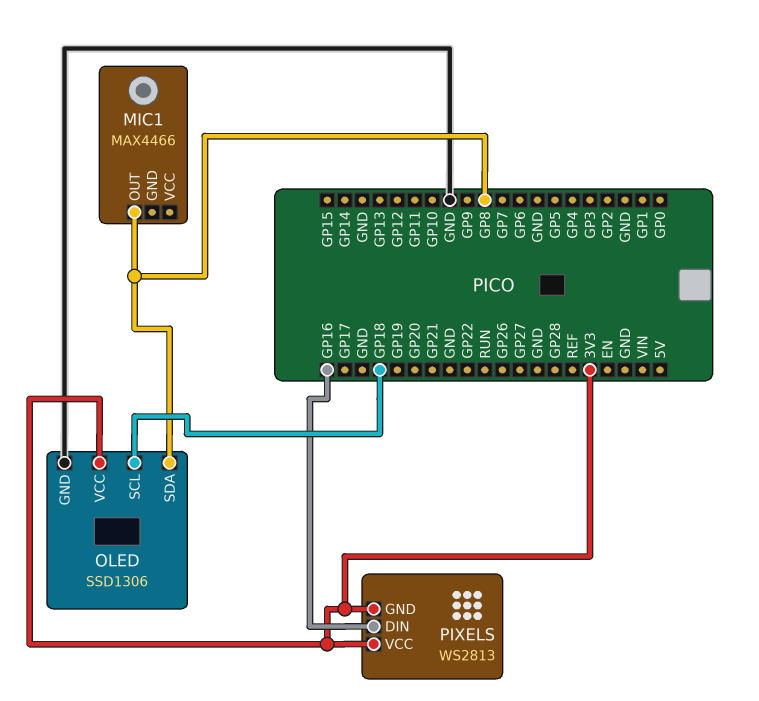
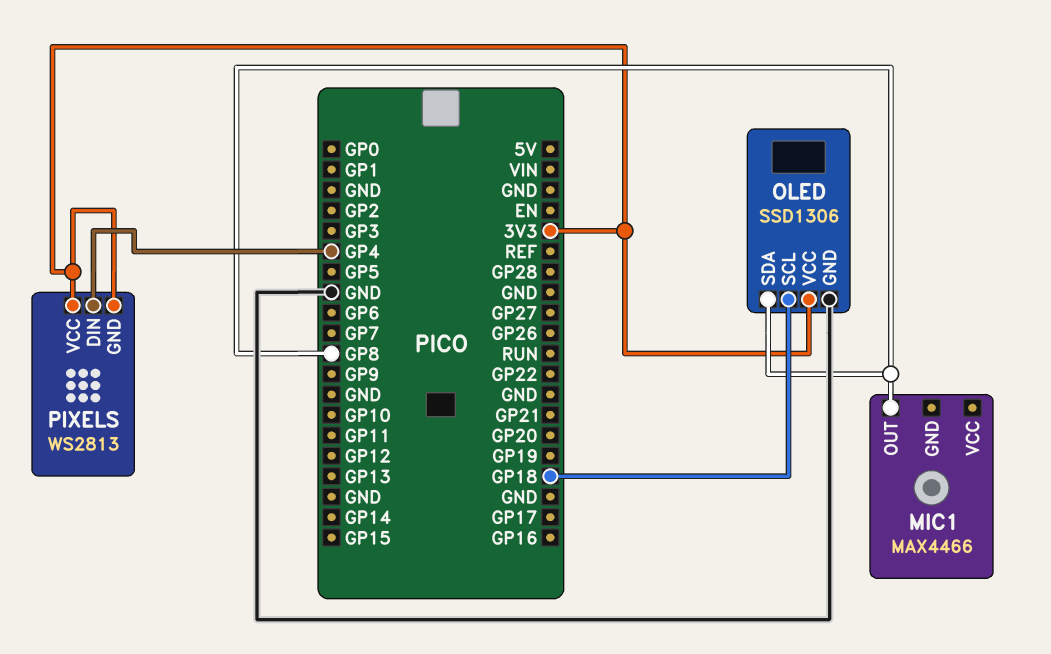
PIXELS pin DIN: GP16 -> GP4

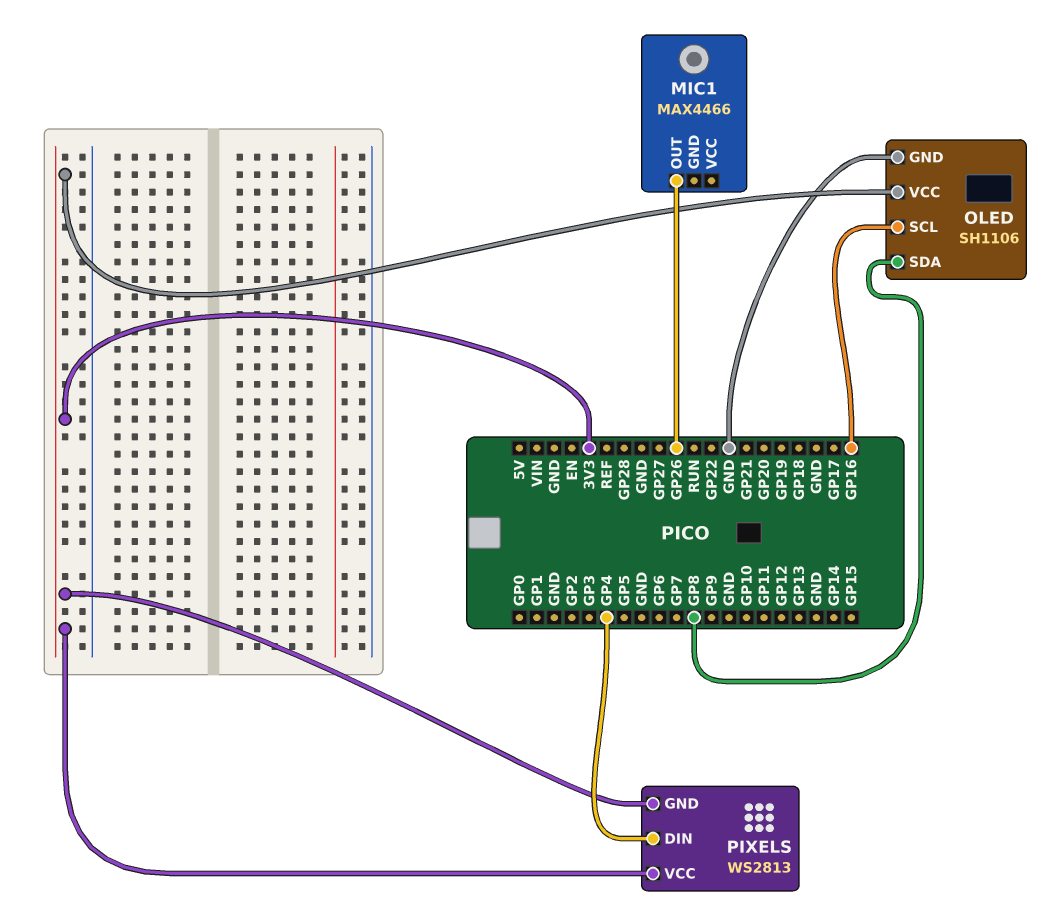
MIC1 pin OUT: GP8 -> GP26
OLED: SSD1306 -> SH1106
OLED pin SCL: GP18 -> GP16

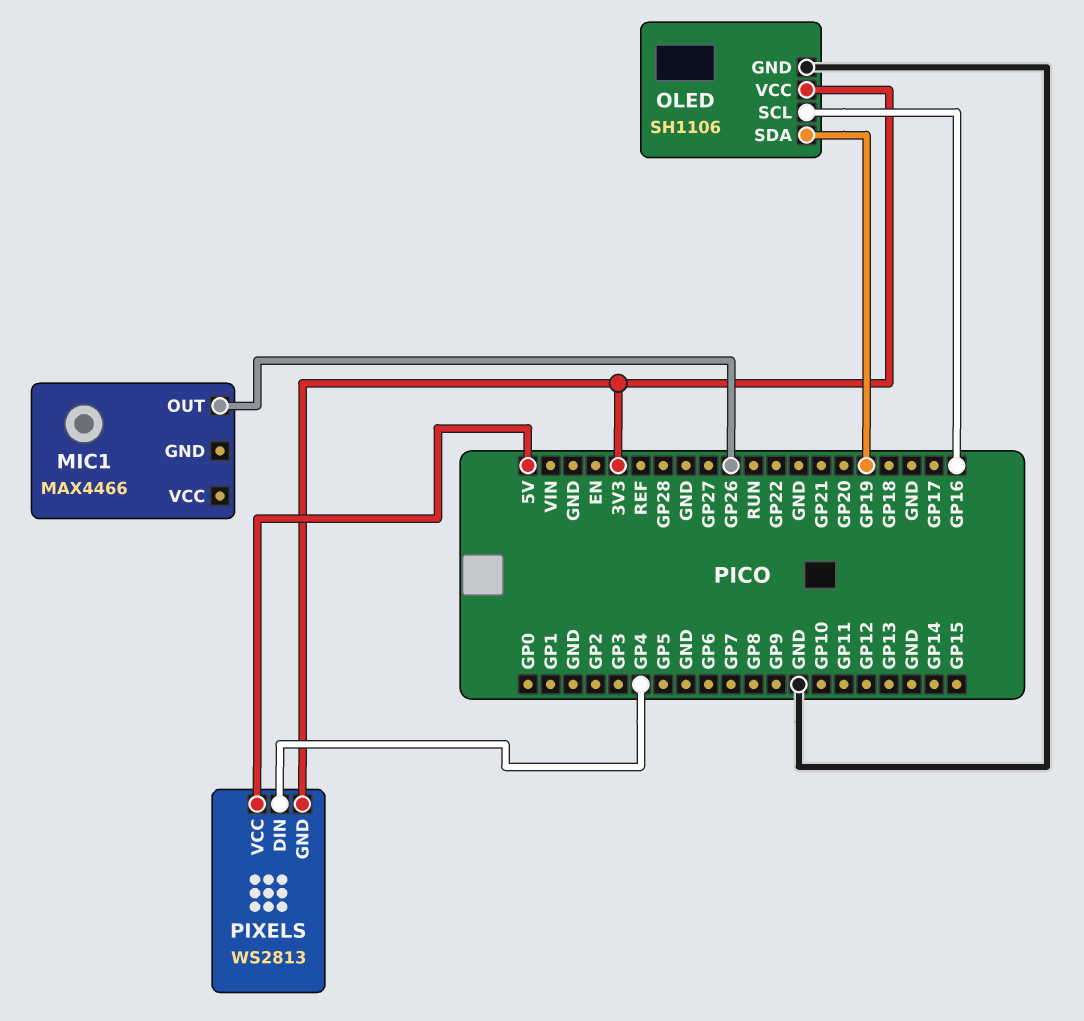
OLED pin SDA: GP8 -> GP19
PIXELS pin VCC: 3V3 -> 5V

